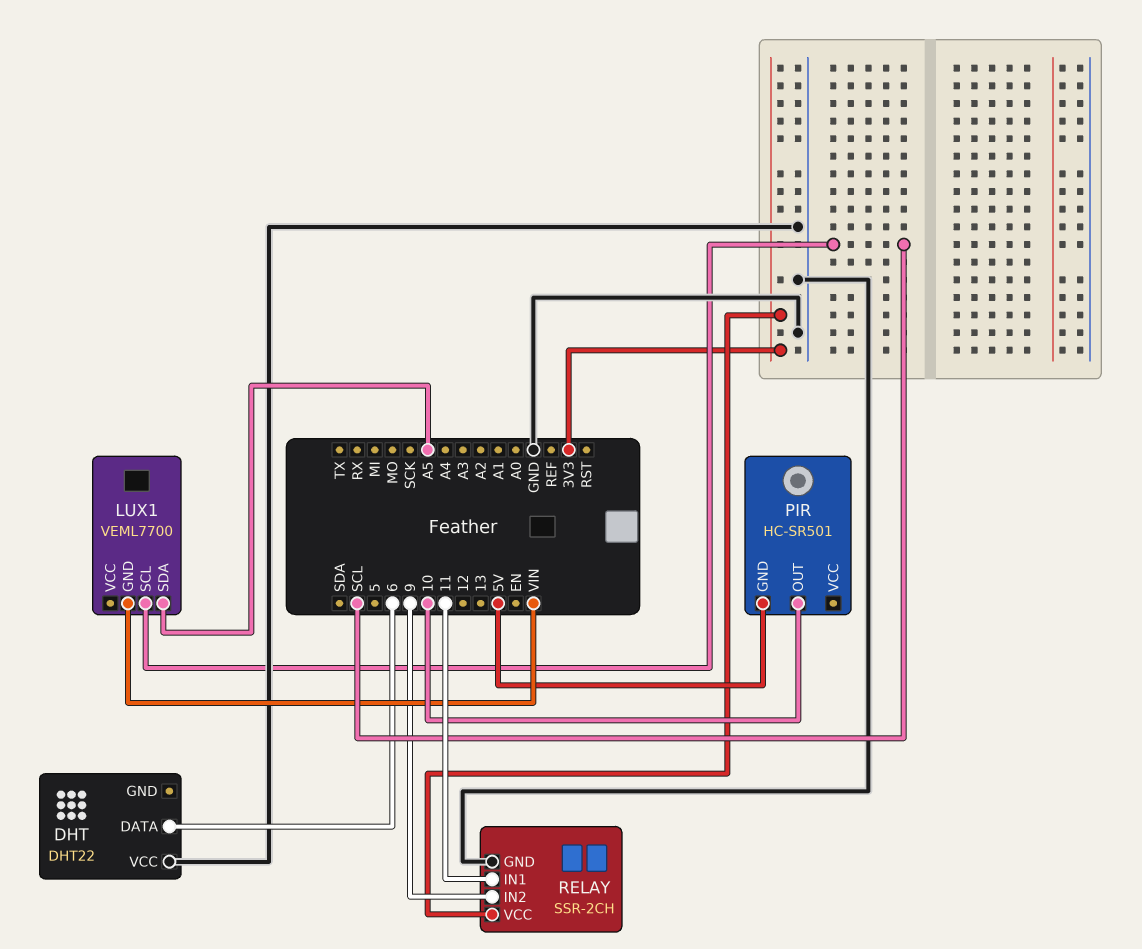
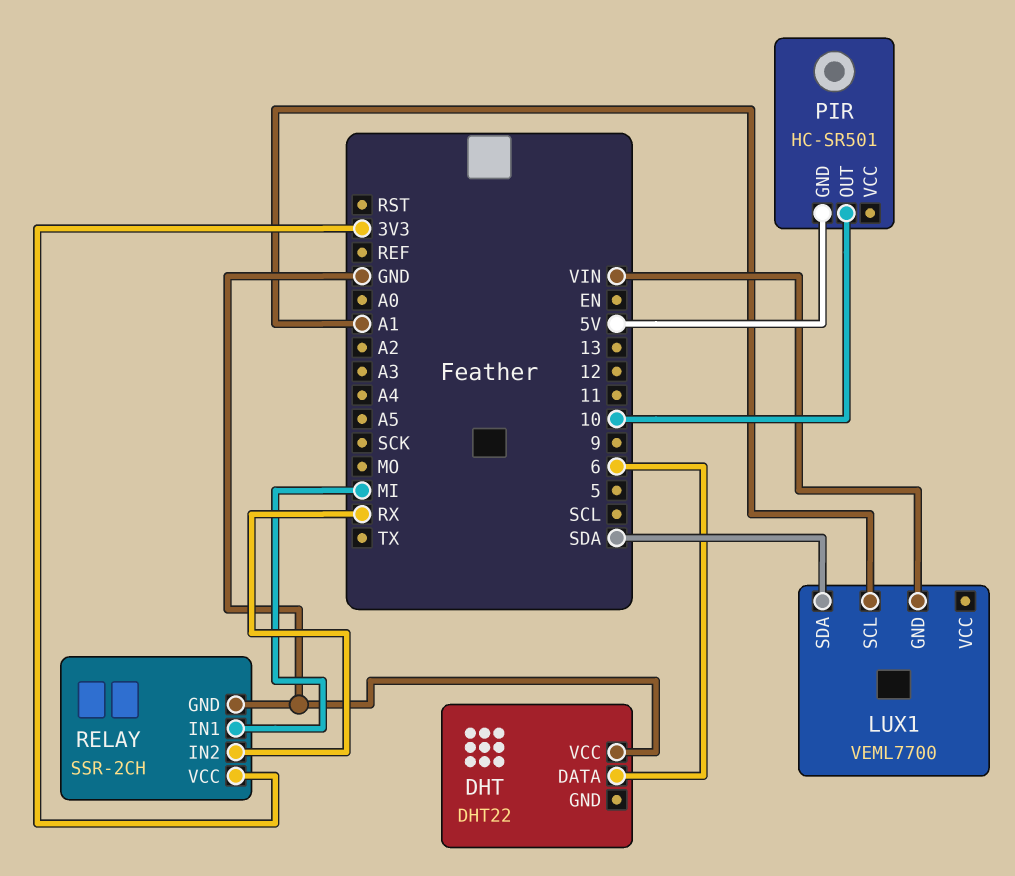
LUX1 pin SCL: SCL -> A1
LUX1 pin SDA: A5 -> SDA
RELAY pin IN1: 11 -> MI
RELAY pin IN2: 9 -> RX

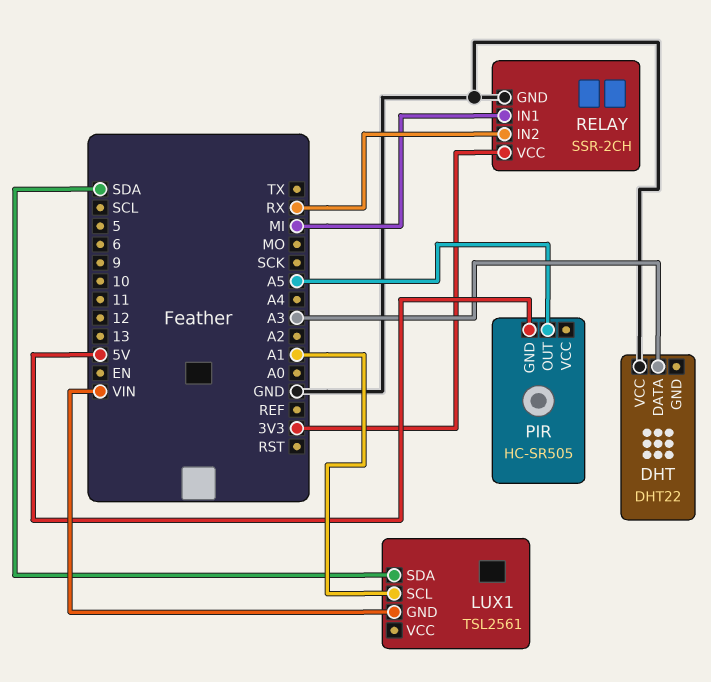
DHT pin DATA: 6 -> A3
LUX1: VEML7700 -> TSL2561
PIR: HC-SR501 -> HC-SR505
PIR pin OUT: 10 -> A5

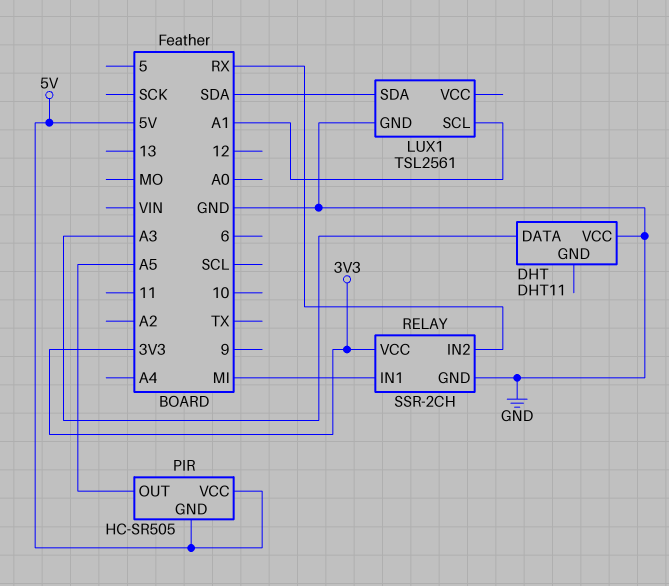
DHT: DHT22 -> DHT11
LUX1 pin GND: VIN -> GND
PIR pin VCC: none -> 5V

